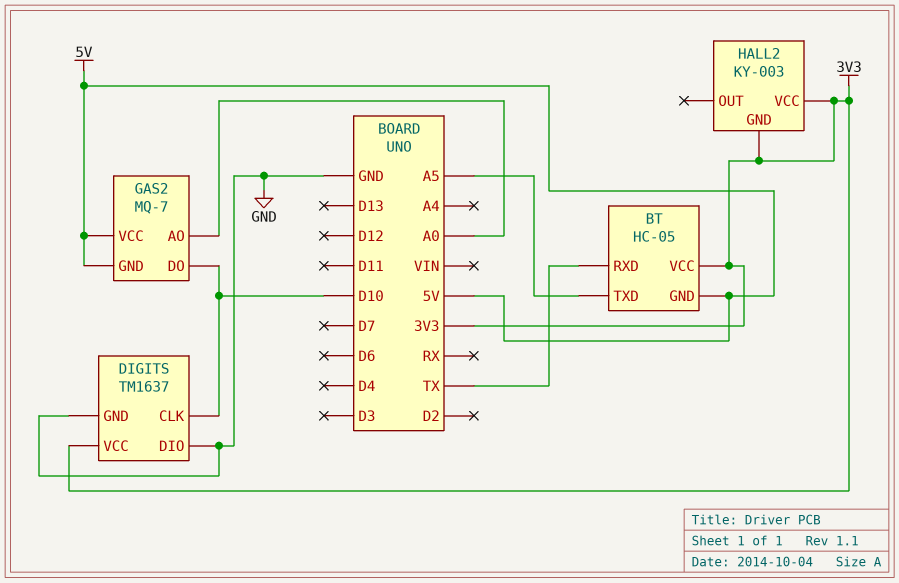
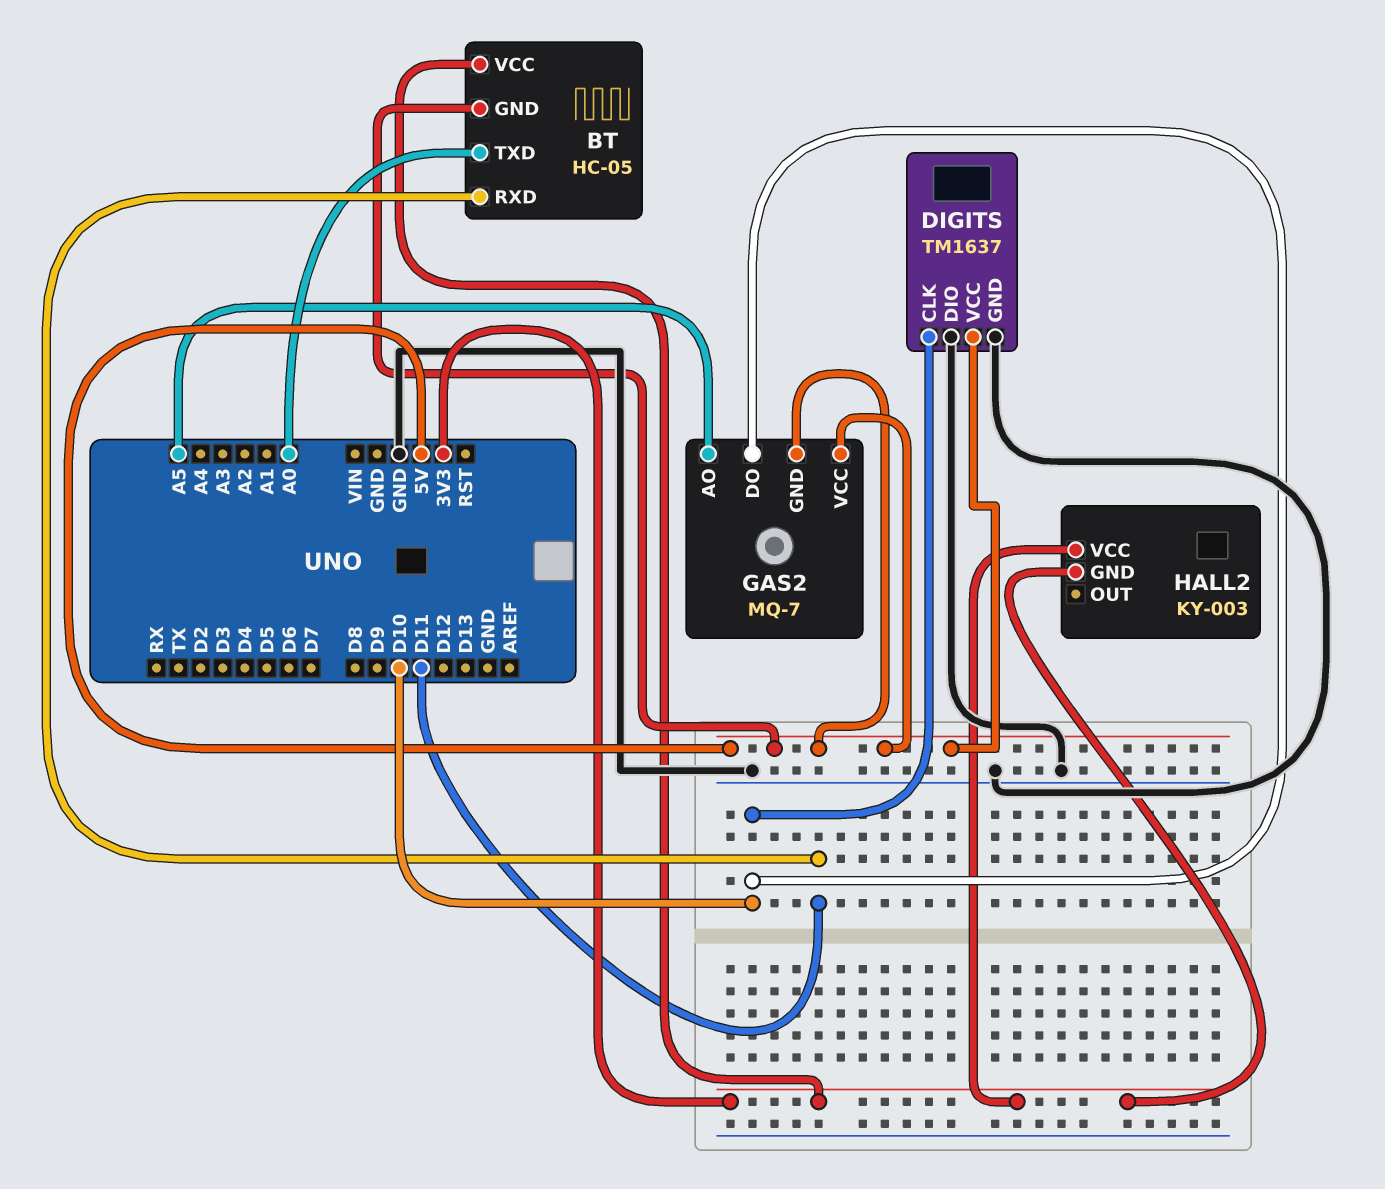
BT pin RXD: TX -> D11
BT pin TXD: A5 -> A0
DIGITS pin VCC: 3V3 -> 5V
GAS2 pin AO: A0 -> A5

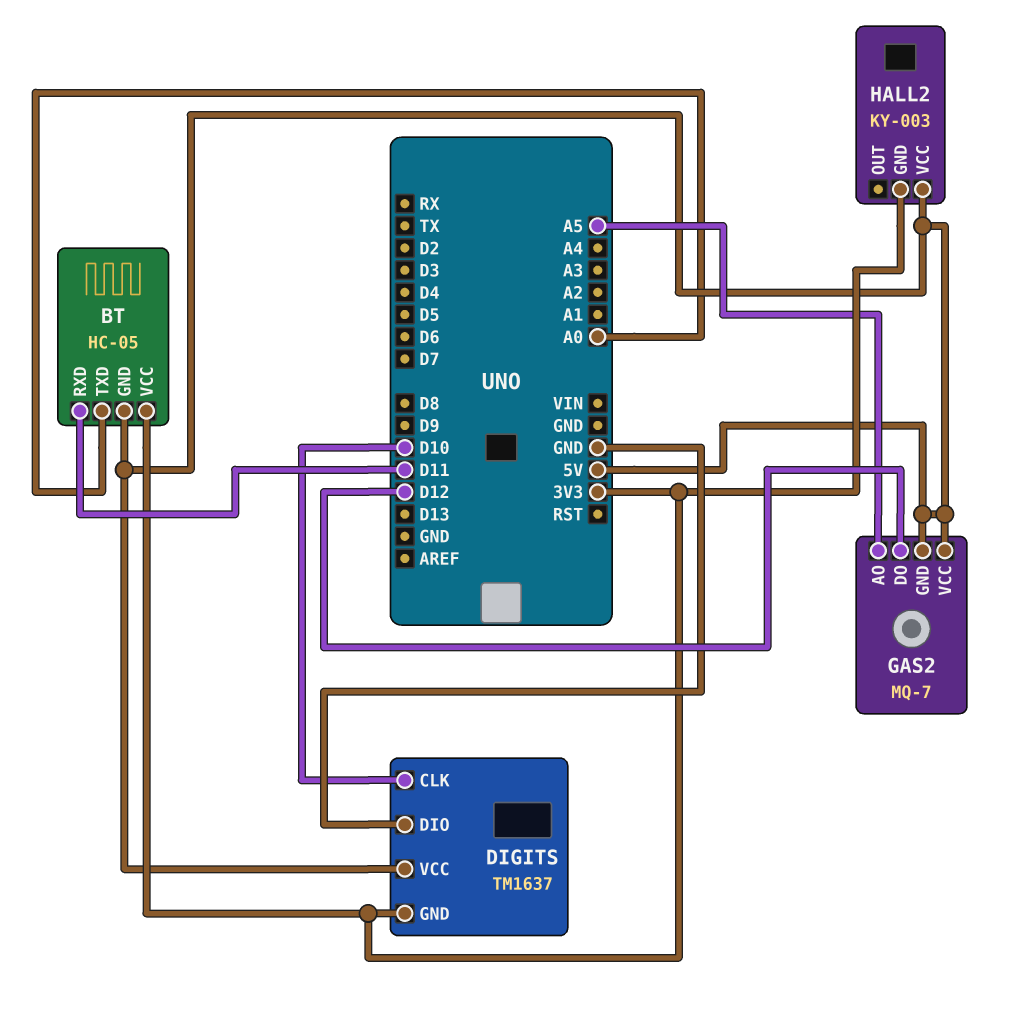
DIGITS pin GND: GND -> 3V3
GAS2 pin DO: D10 -> D12
HALL2 pin VCC: 3V3 -> 5V

